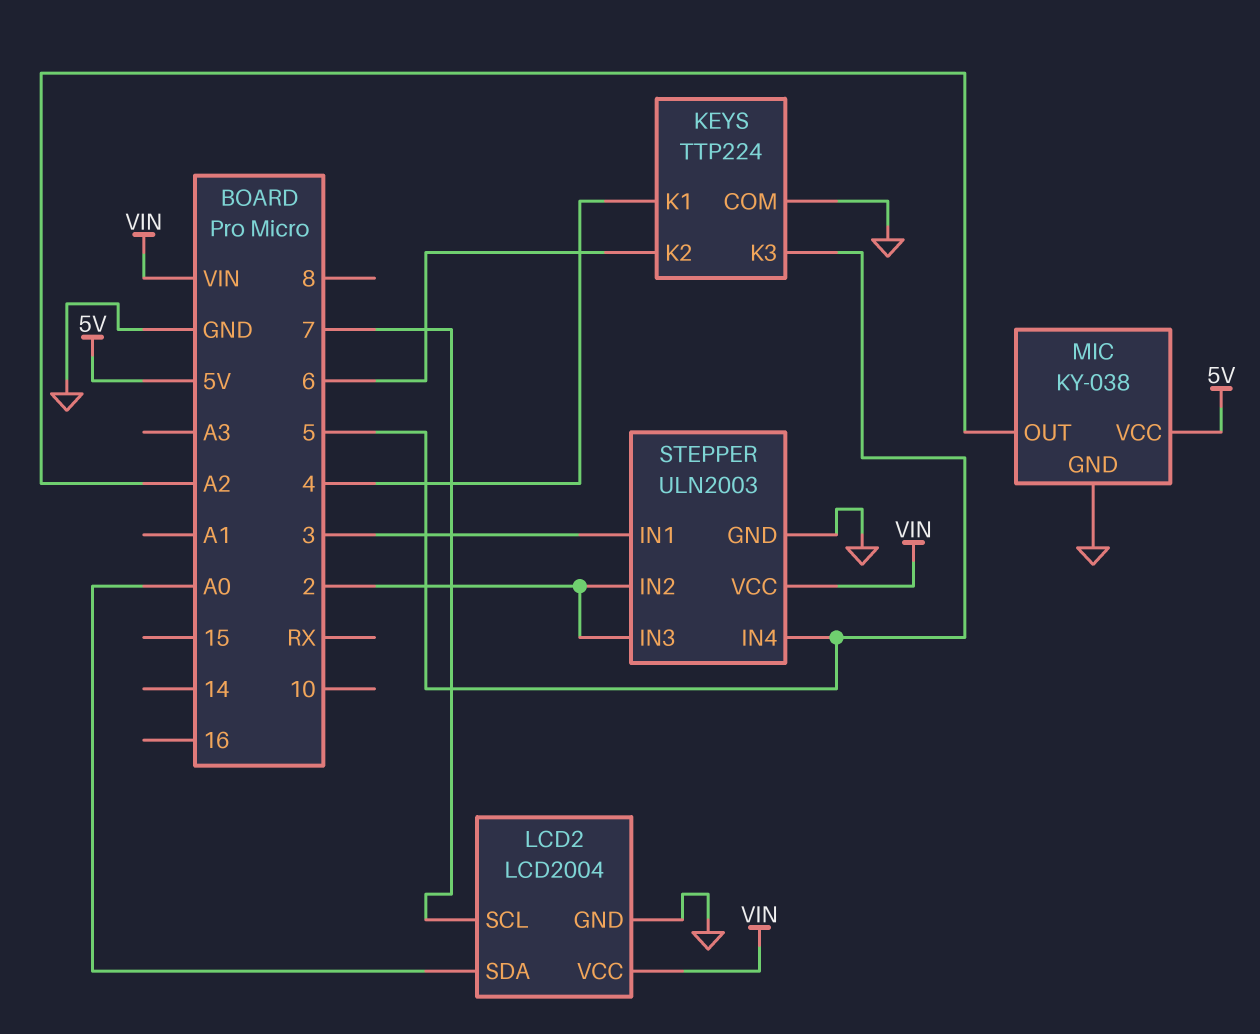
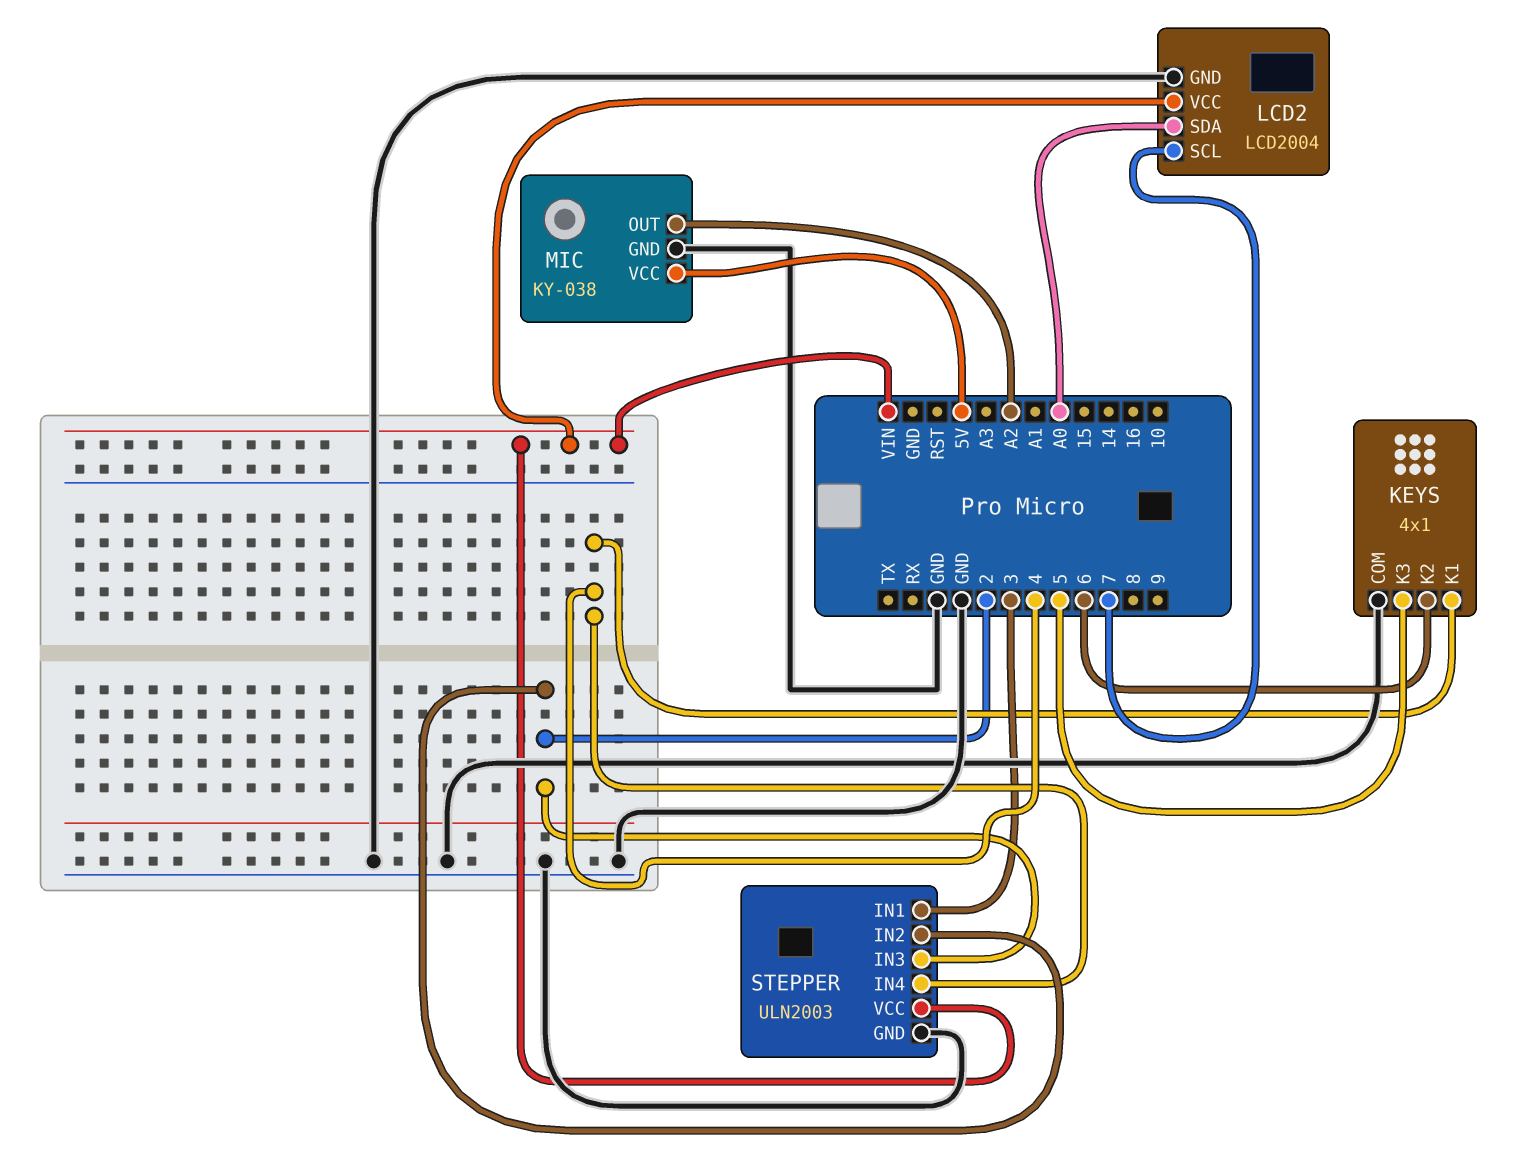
KEYS: TTP224 -> 4x1
STEPPER pin IN4: 5 -> 4

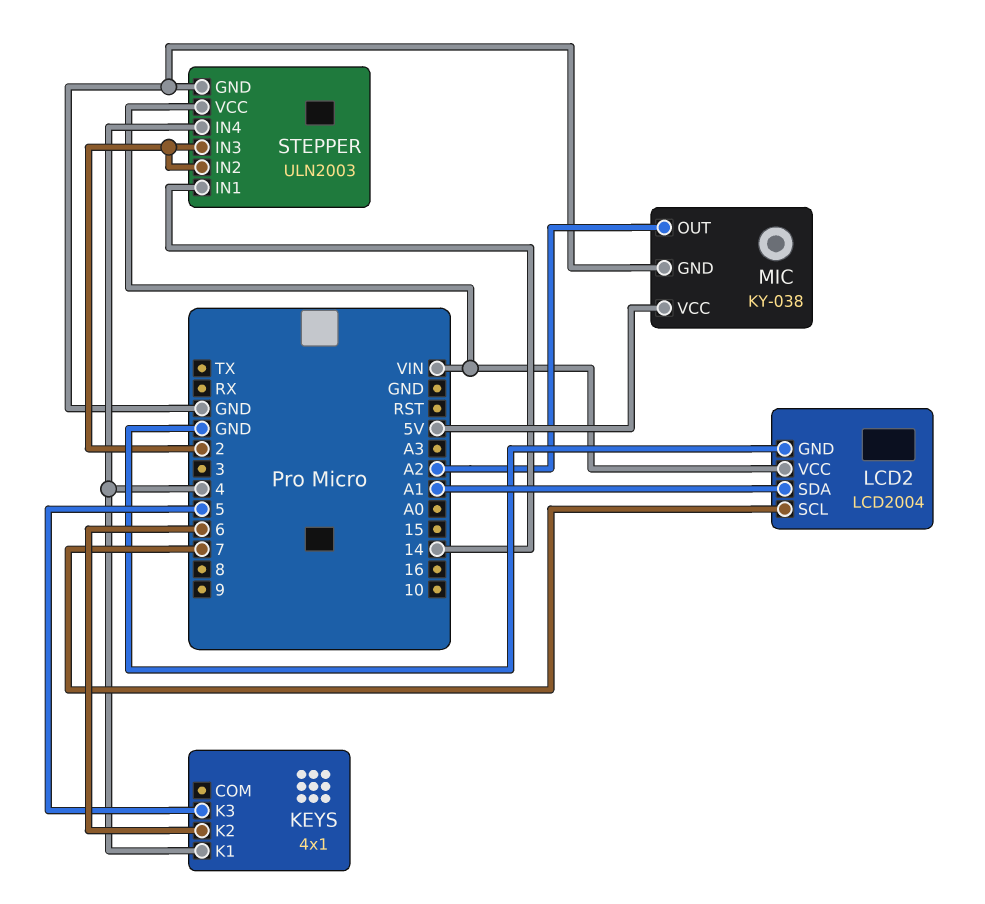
KEYS pin COM: GND -> none
LCD2 pin SDA: A0 -> A1
STEPPER pin IN1: 3 -> 14

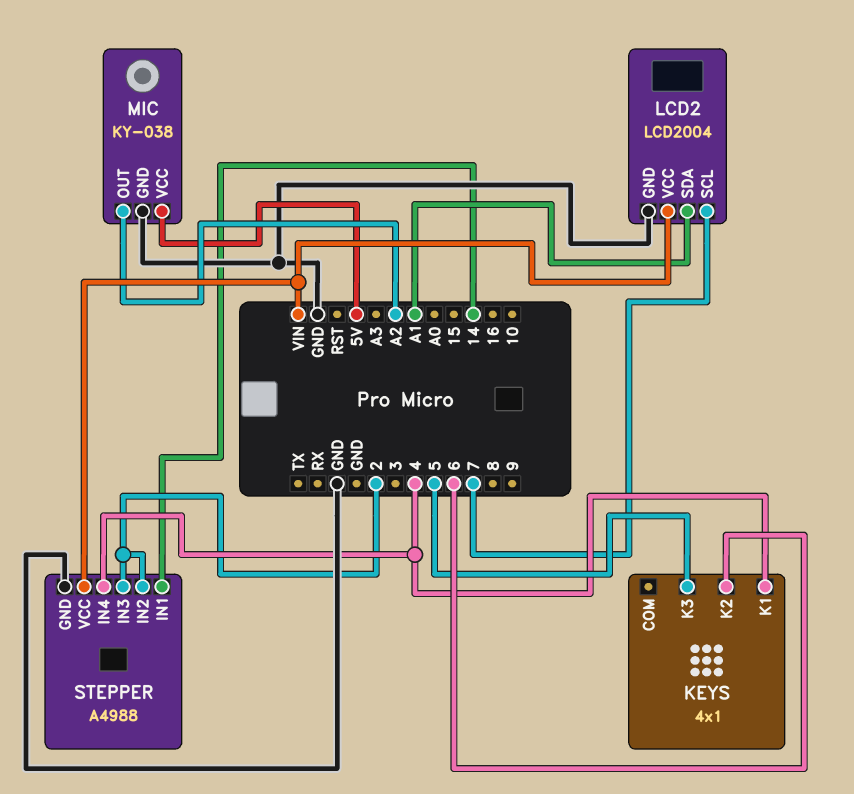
STEPPER: ULN2003 -> A4988

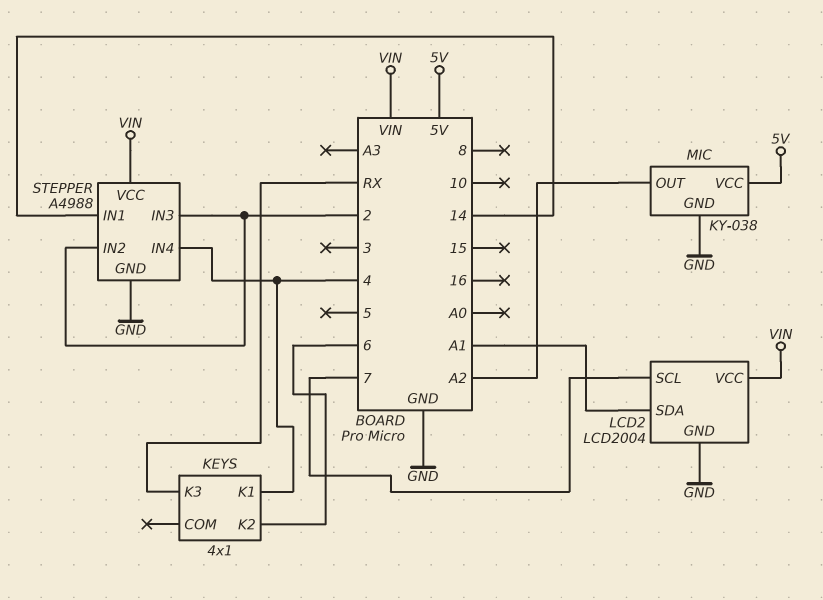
KEYS pin K3: 5 -> RX

